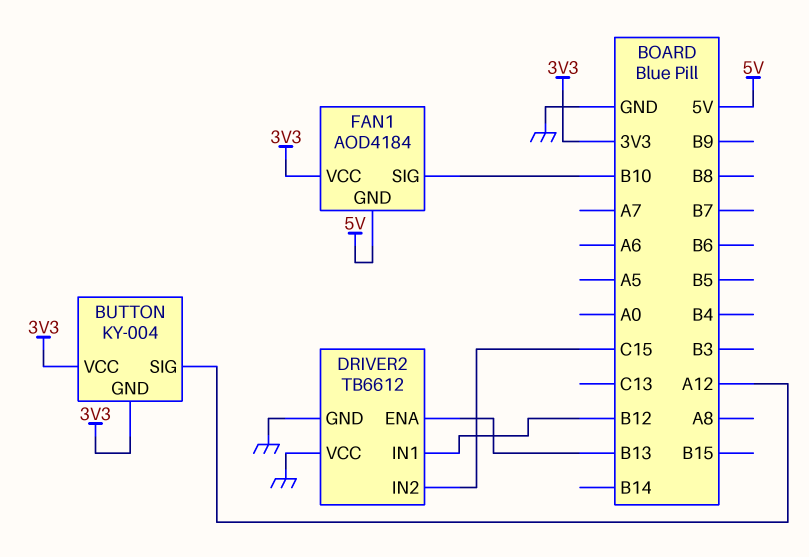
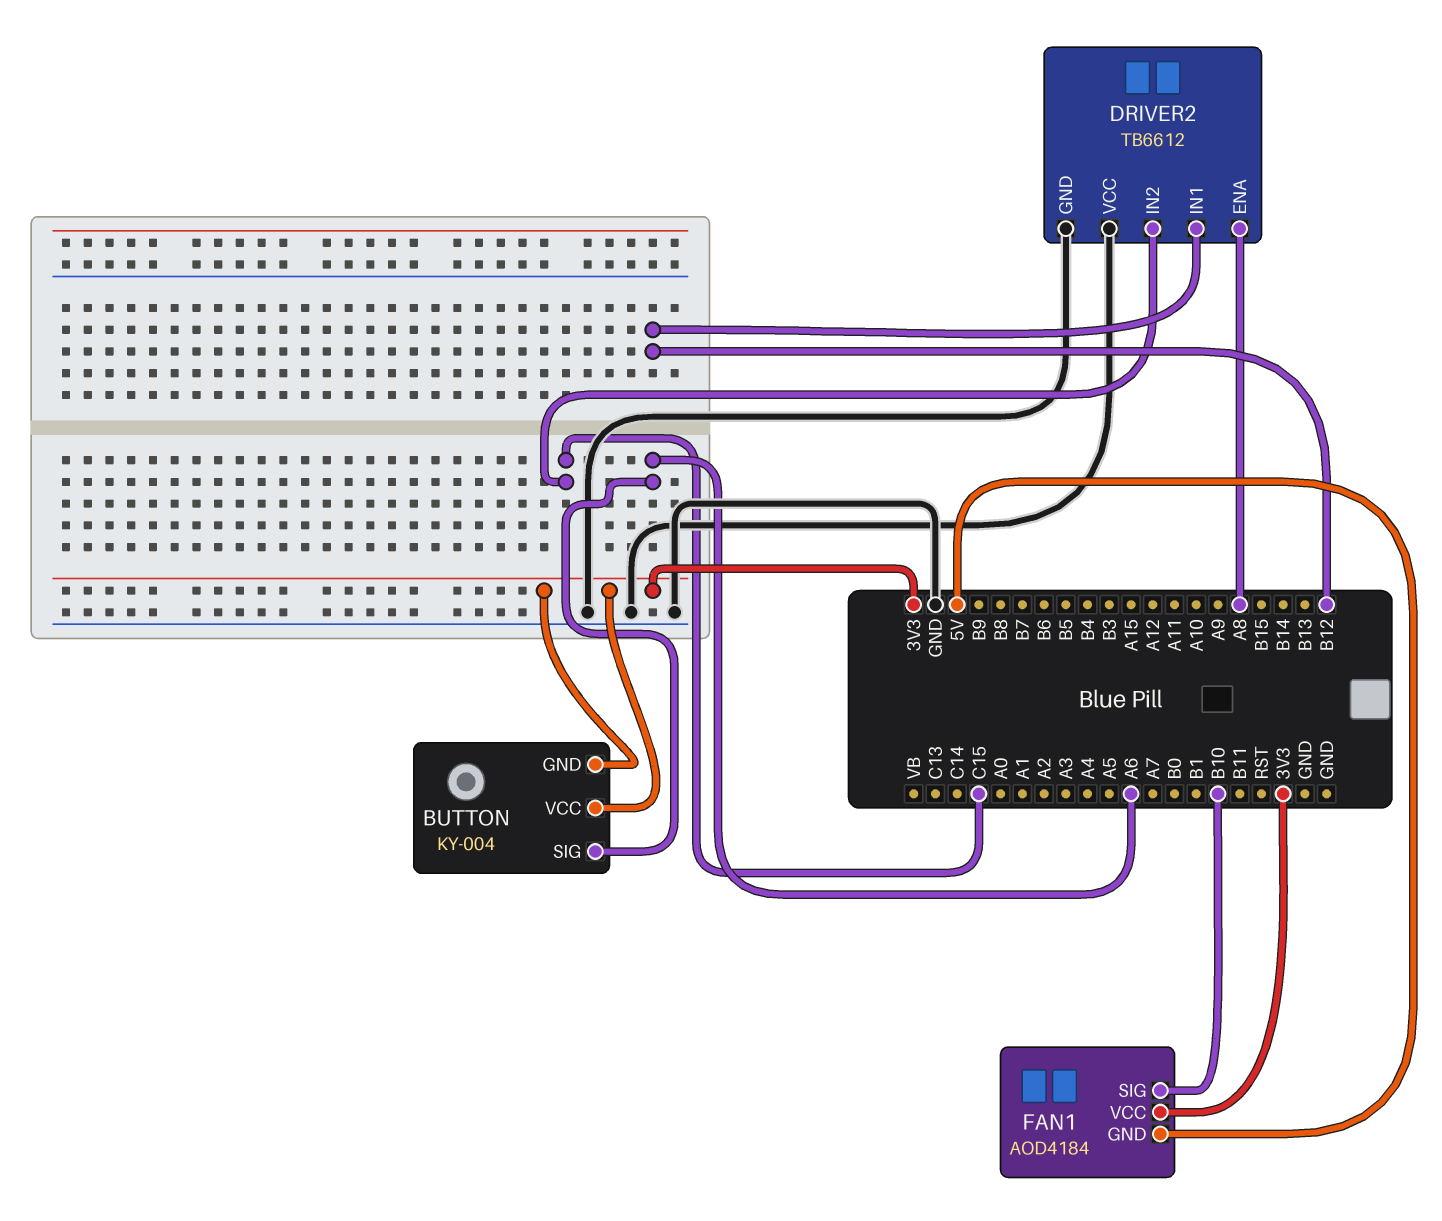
BUTTON pin SIG: A12 -> A6
DRIVER2 pin ENA: B13 -> A8

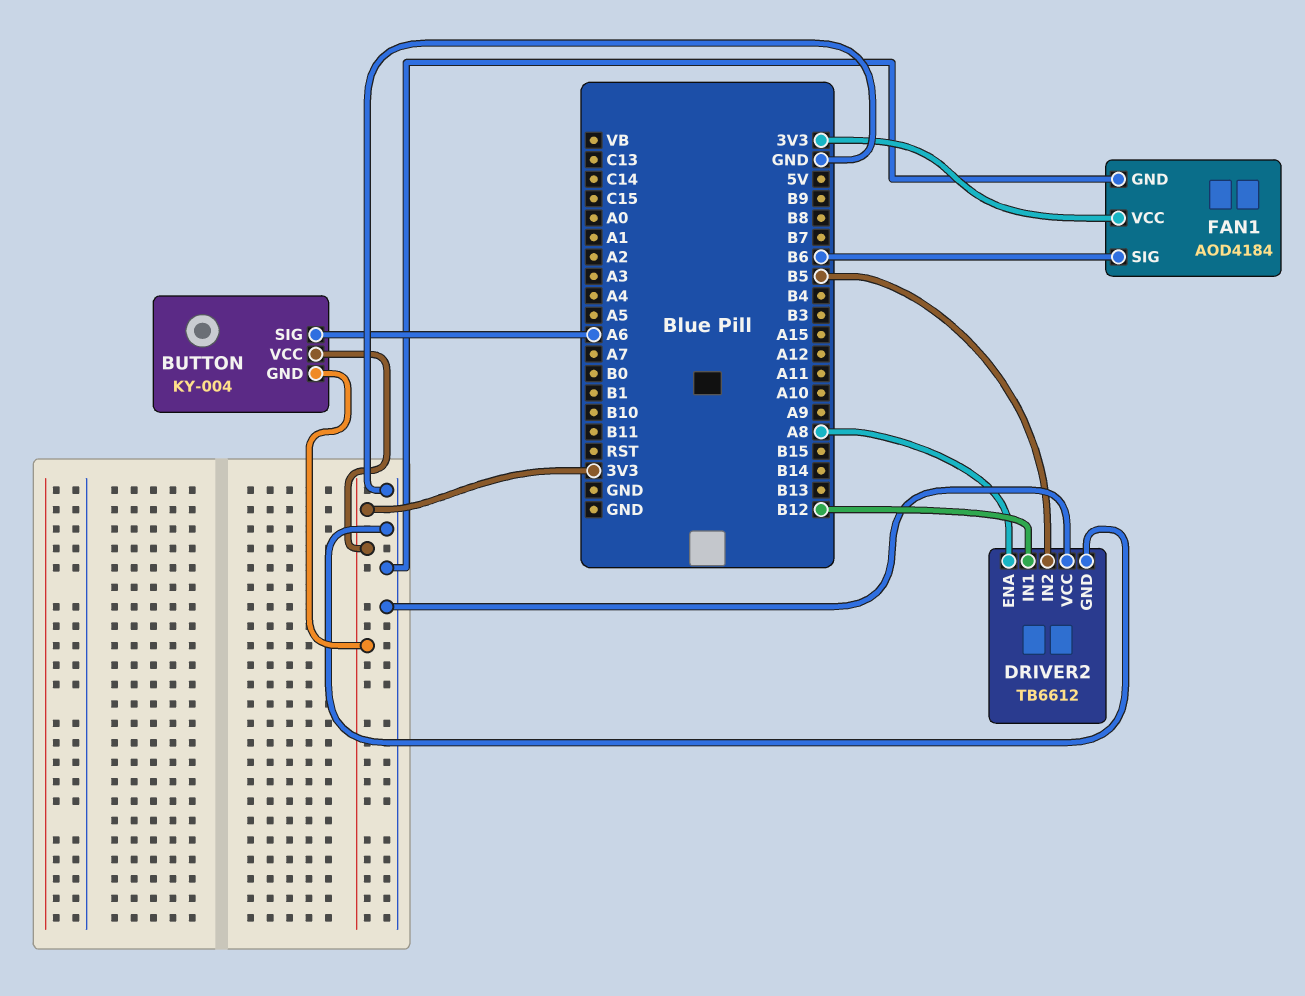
DRIVER2 pin IN2: C15 -> B5
FAN1 pin GND: 5V -> GND
FAN1 pin SIG: B10 -> B6

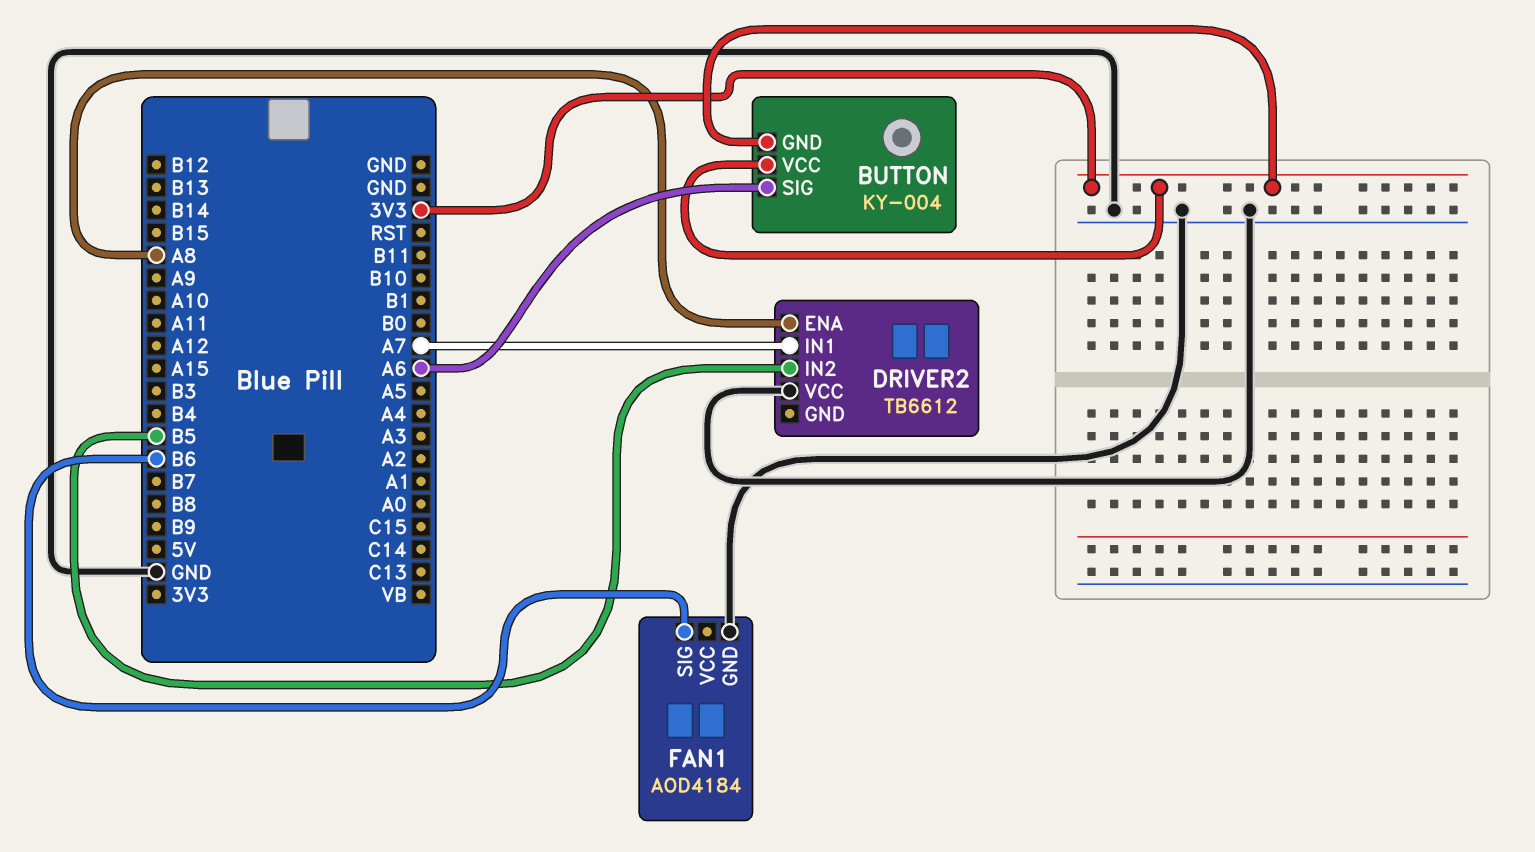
DRIVER2 pin GND: GND -> none
DRIVER2 pin IN1: B12 -> A7
FAN1 pin VCC: 3V3 -> none

